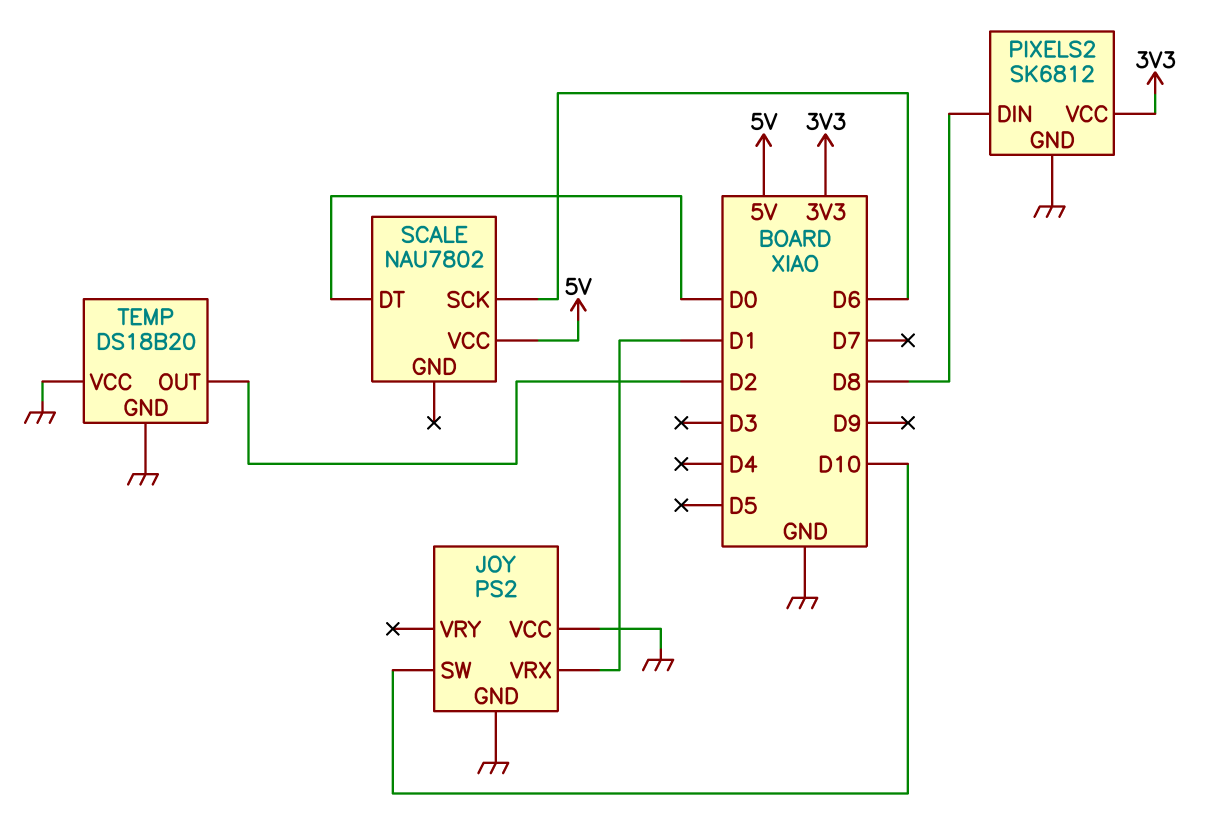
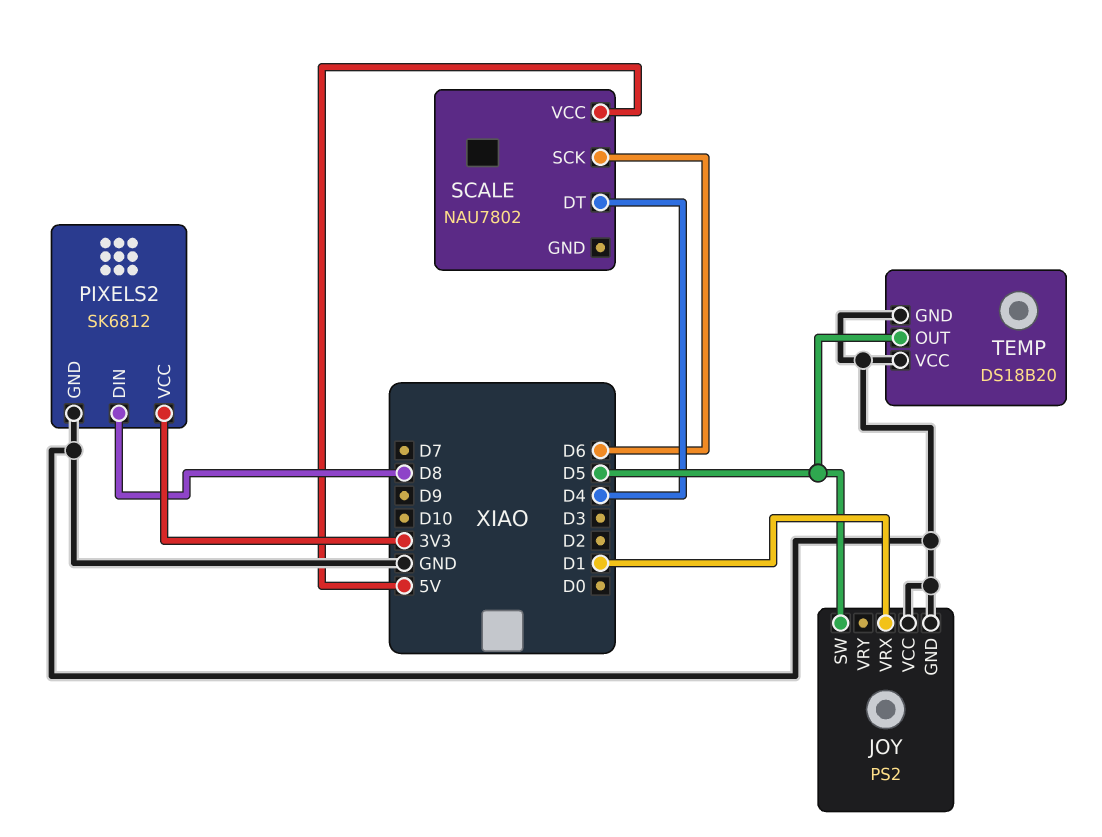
JOY pin SW: D10 -> D5
SCALE pin DT: D0 -> D4
TEMP pin OUT: D2 -> D5

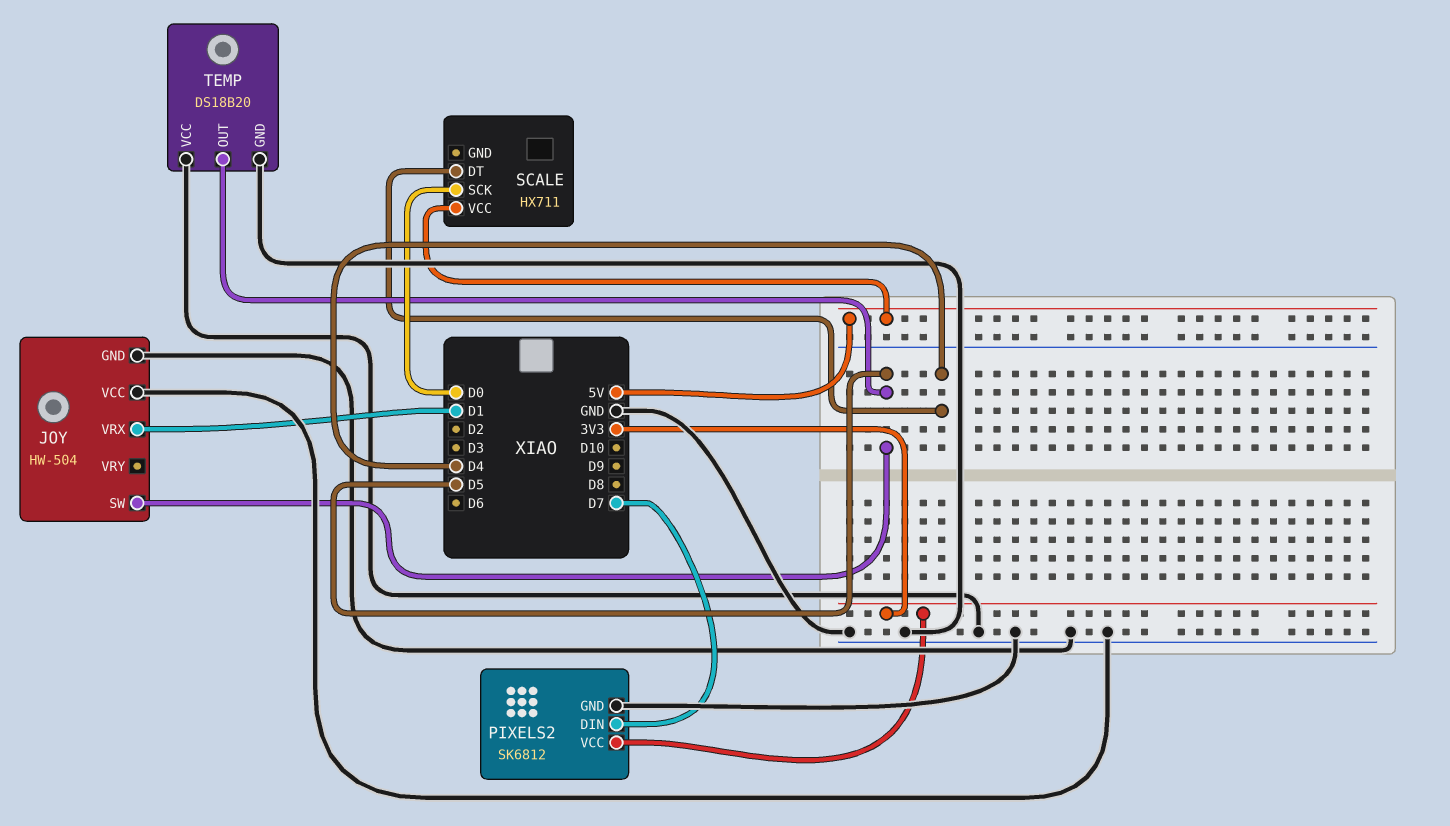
JOY: PS2 -> HW-504
PIXELS2 pin DIN: D8 -> D7
SCALE: NAU7802 -> HX711
SCALE pin SCK: D6 -> D0

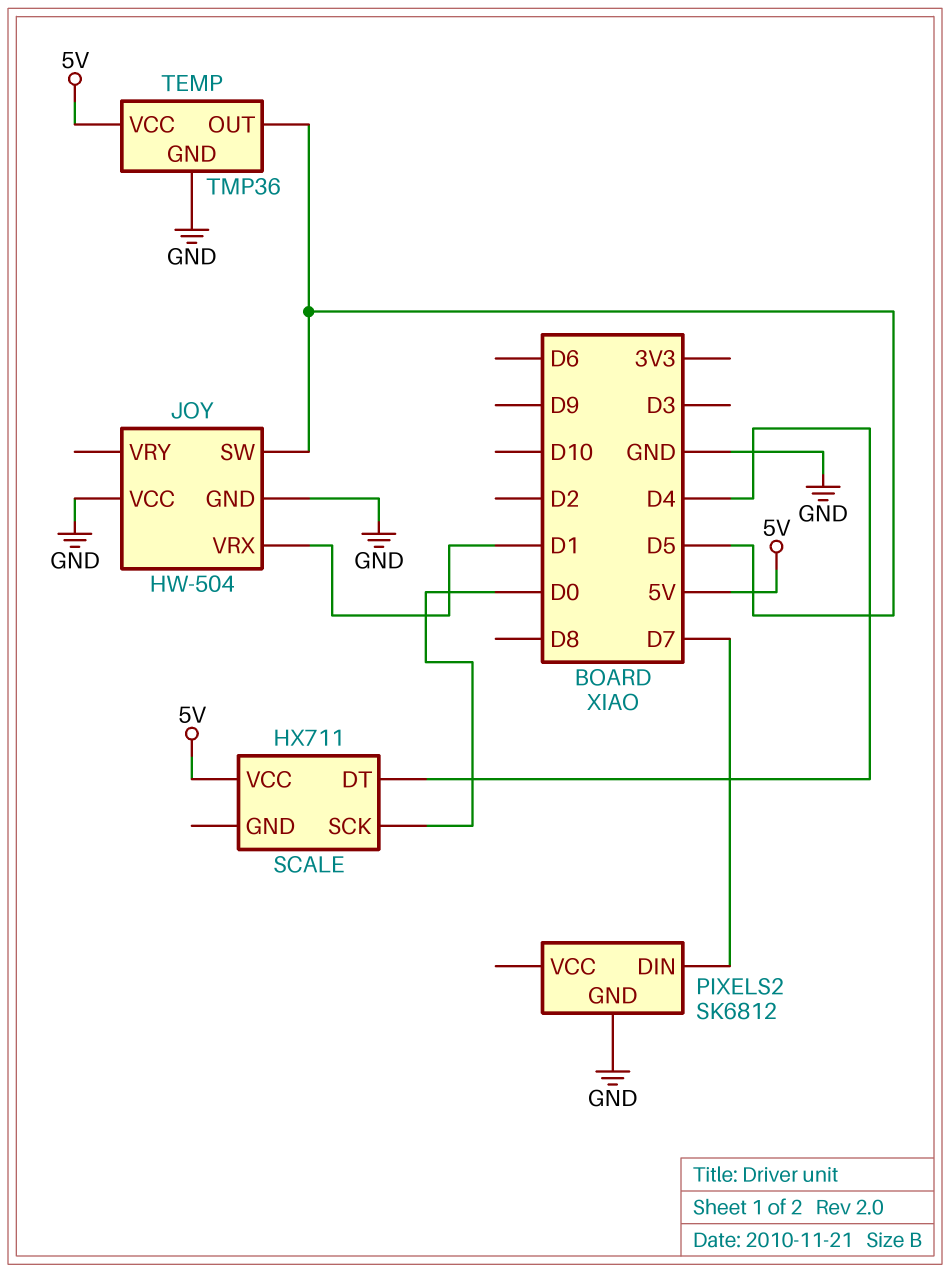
PIXELS2 pin VCC: 3V3 -> none
TEMP: DS18B20 -> TMP36
TEMP pin VCC: GND -> 5V

